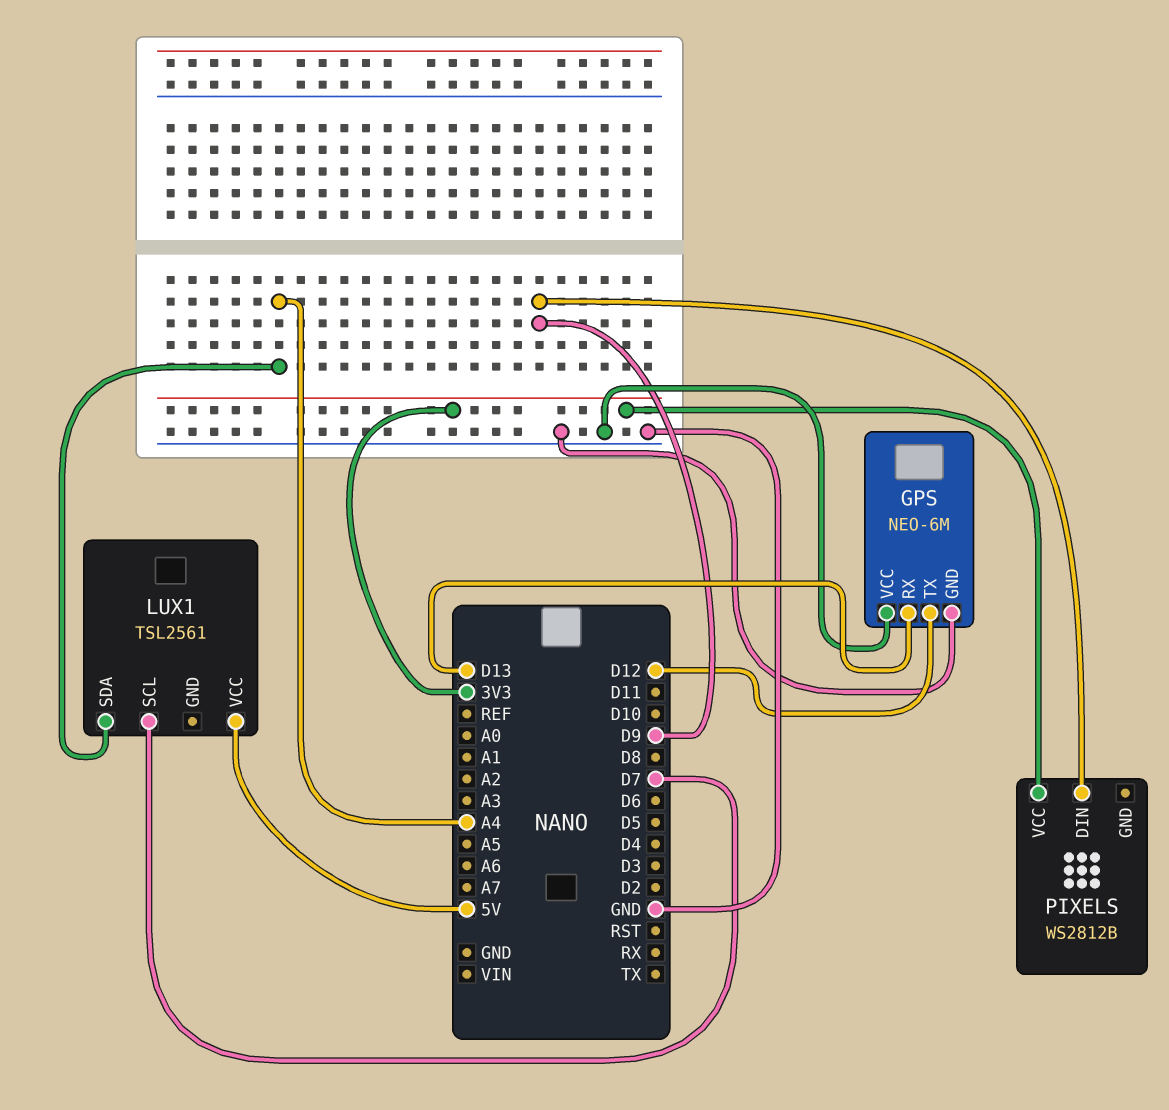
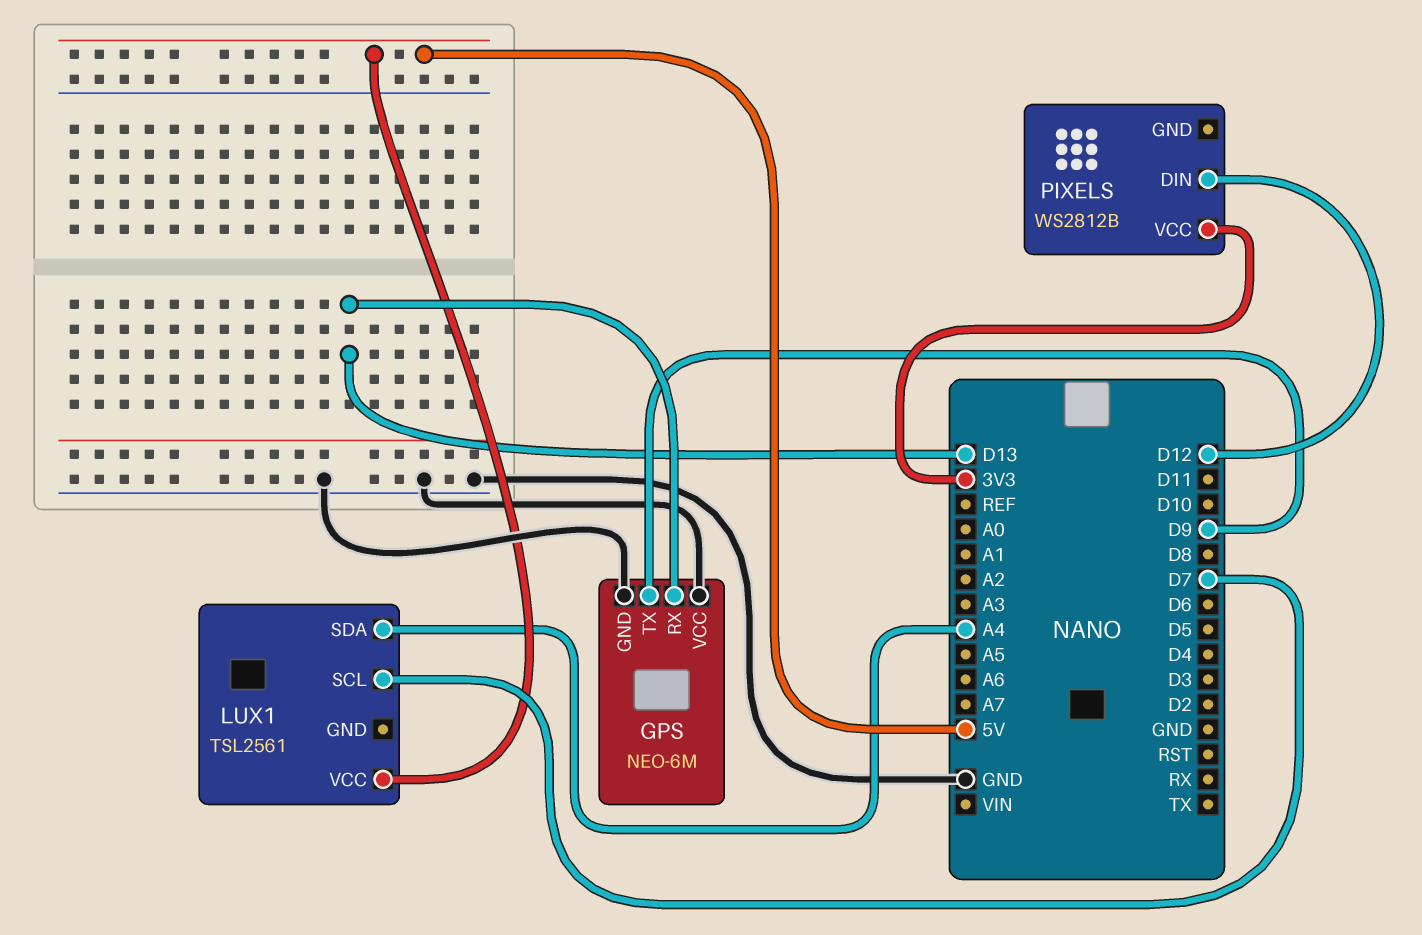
GPS pin TX: D12 -> D9
PIXELS pin DIN: D9 -> D12

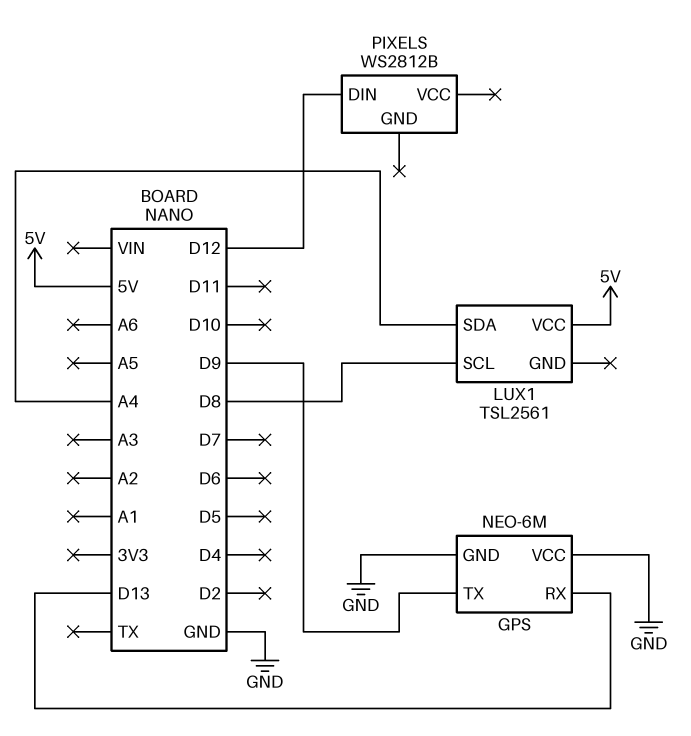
LUX1 pin SCL: D7 -> D8
PIXELS pin VCC: 3V3 -> none

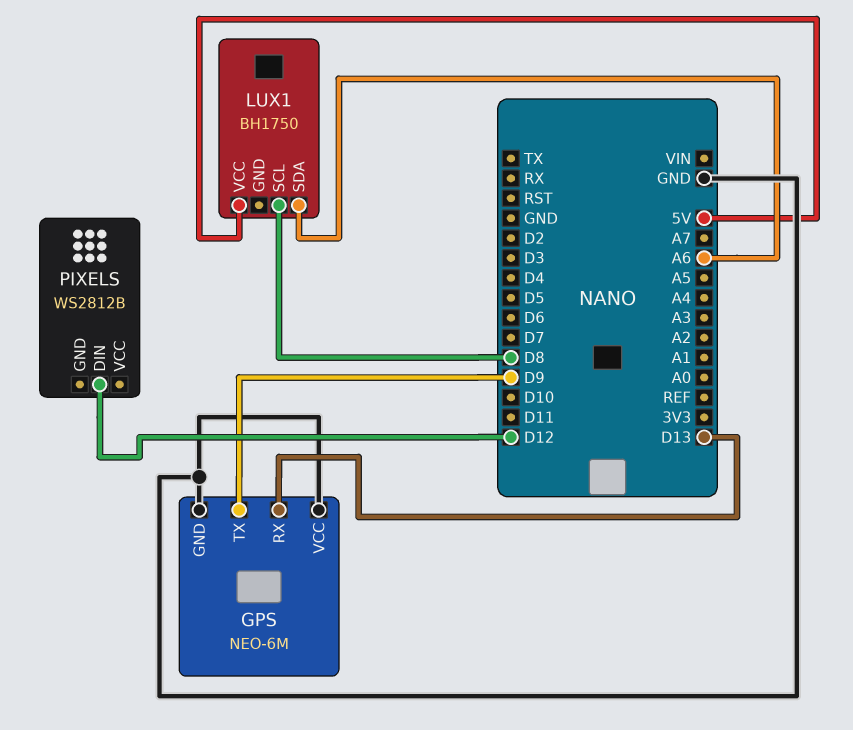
LUX1: TSL2561 -> BH1750
LUX1 pin SDA: A4 -> A6

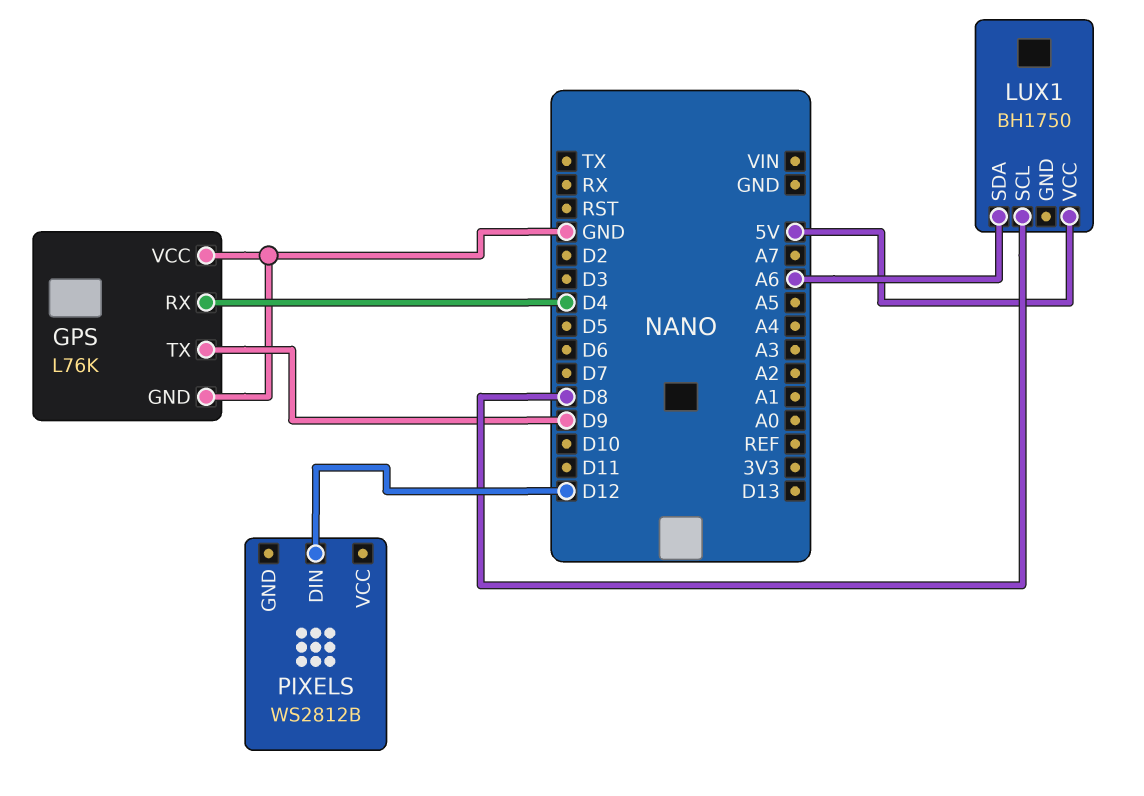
GPS: NEO-6M -> L76K
GPS pin RX: D13 -> D4

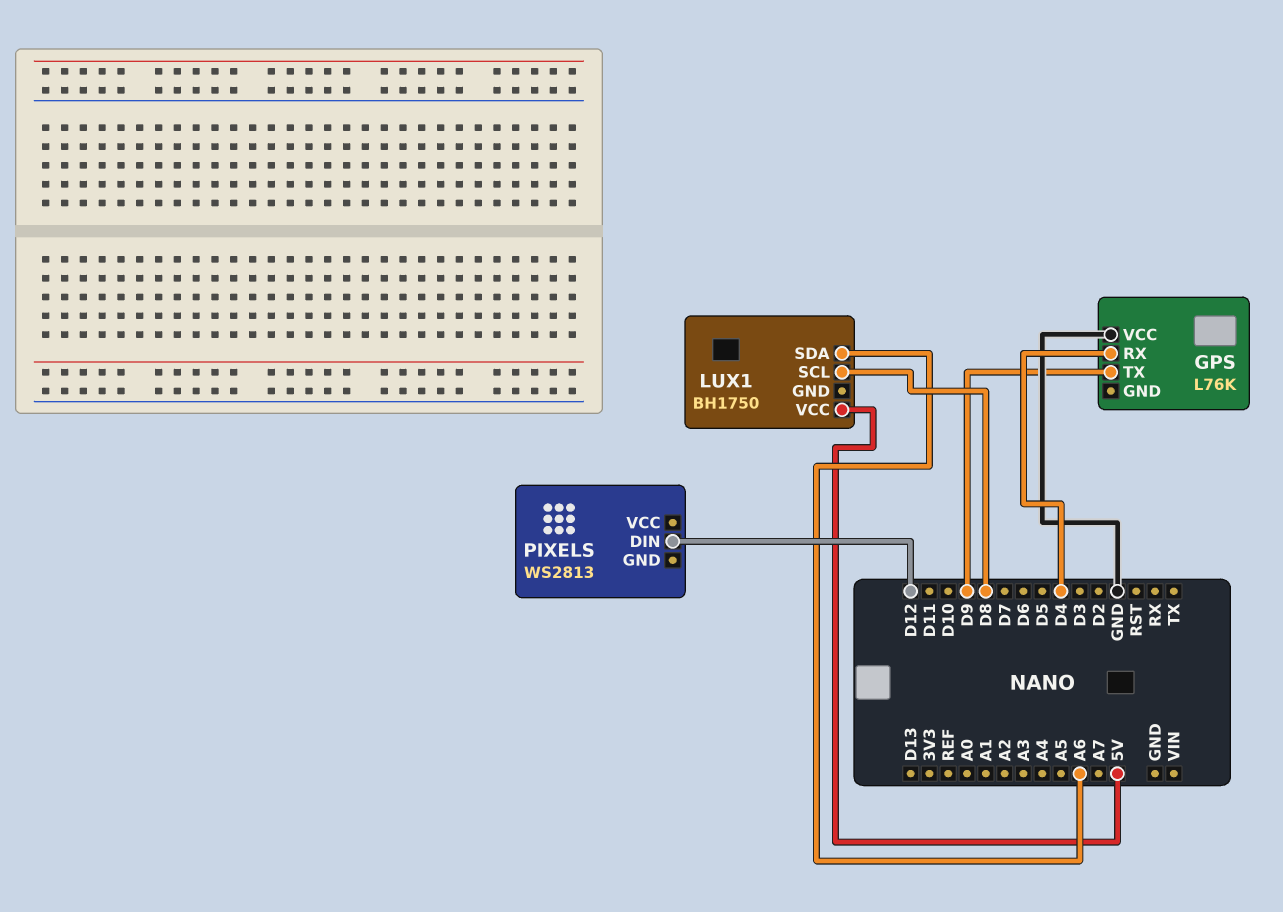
GPS pin GND: GND -> none
PIXELS: WS2812B -> WS2813

